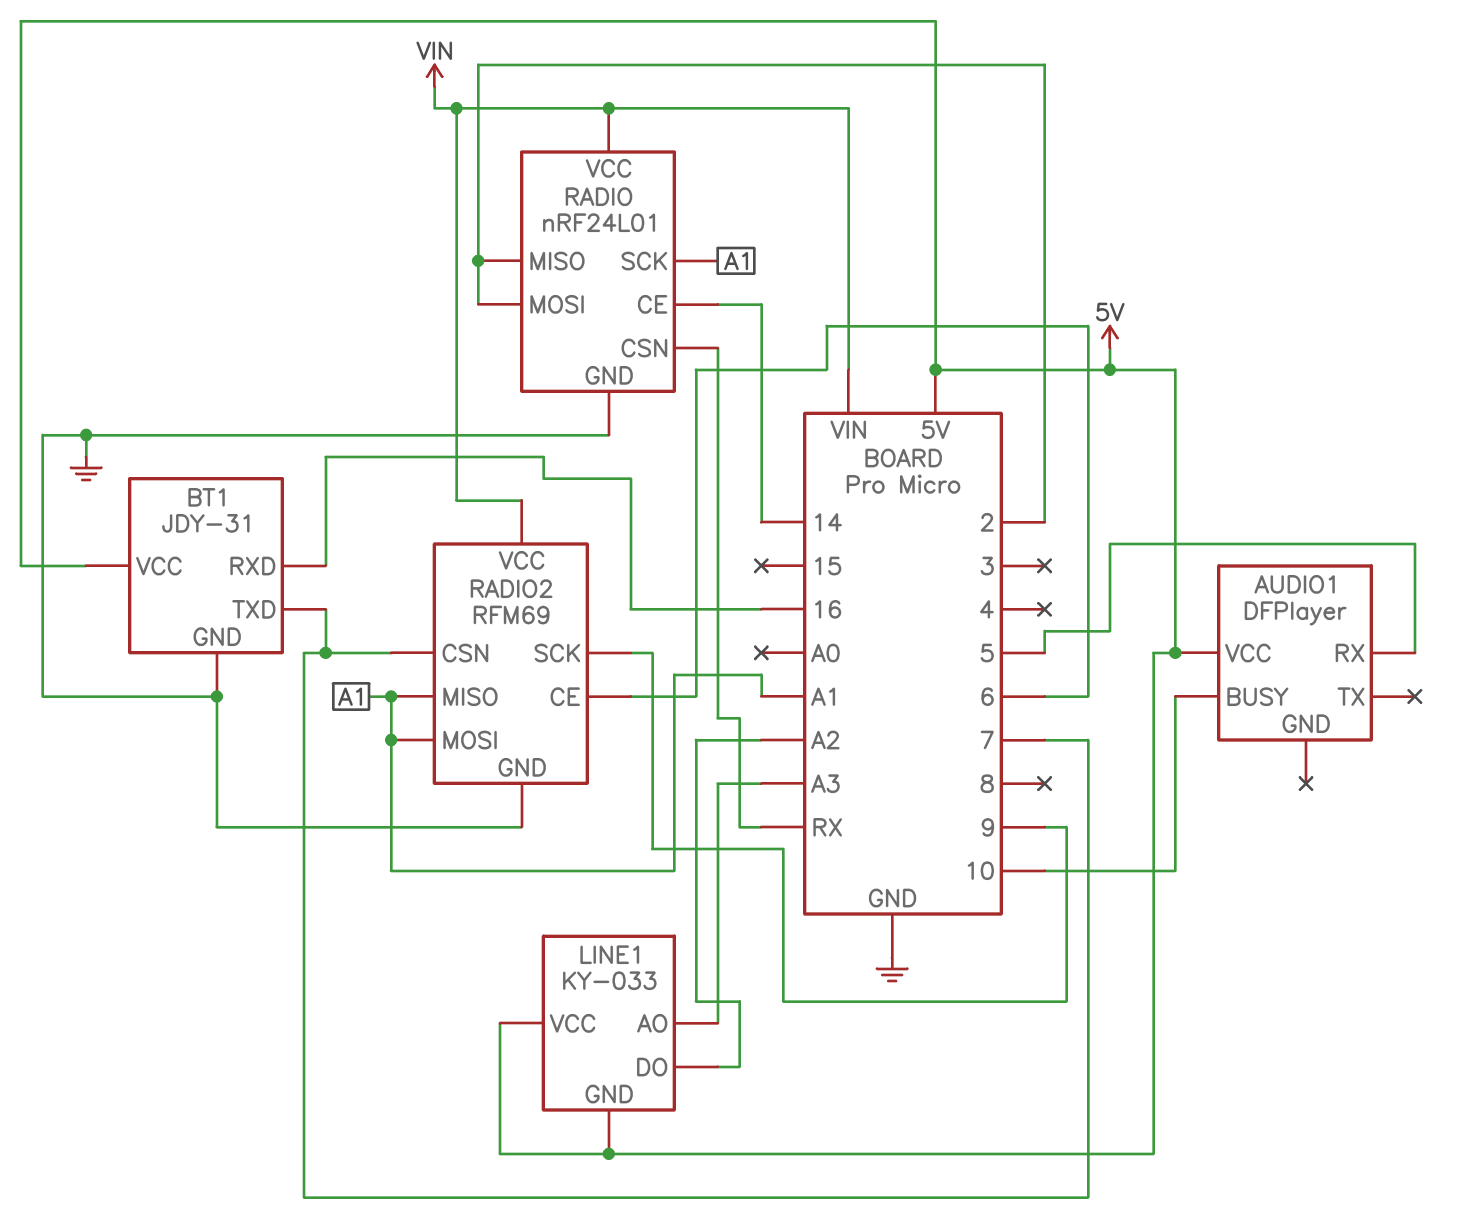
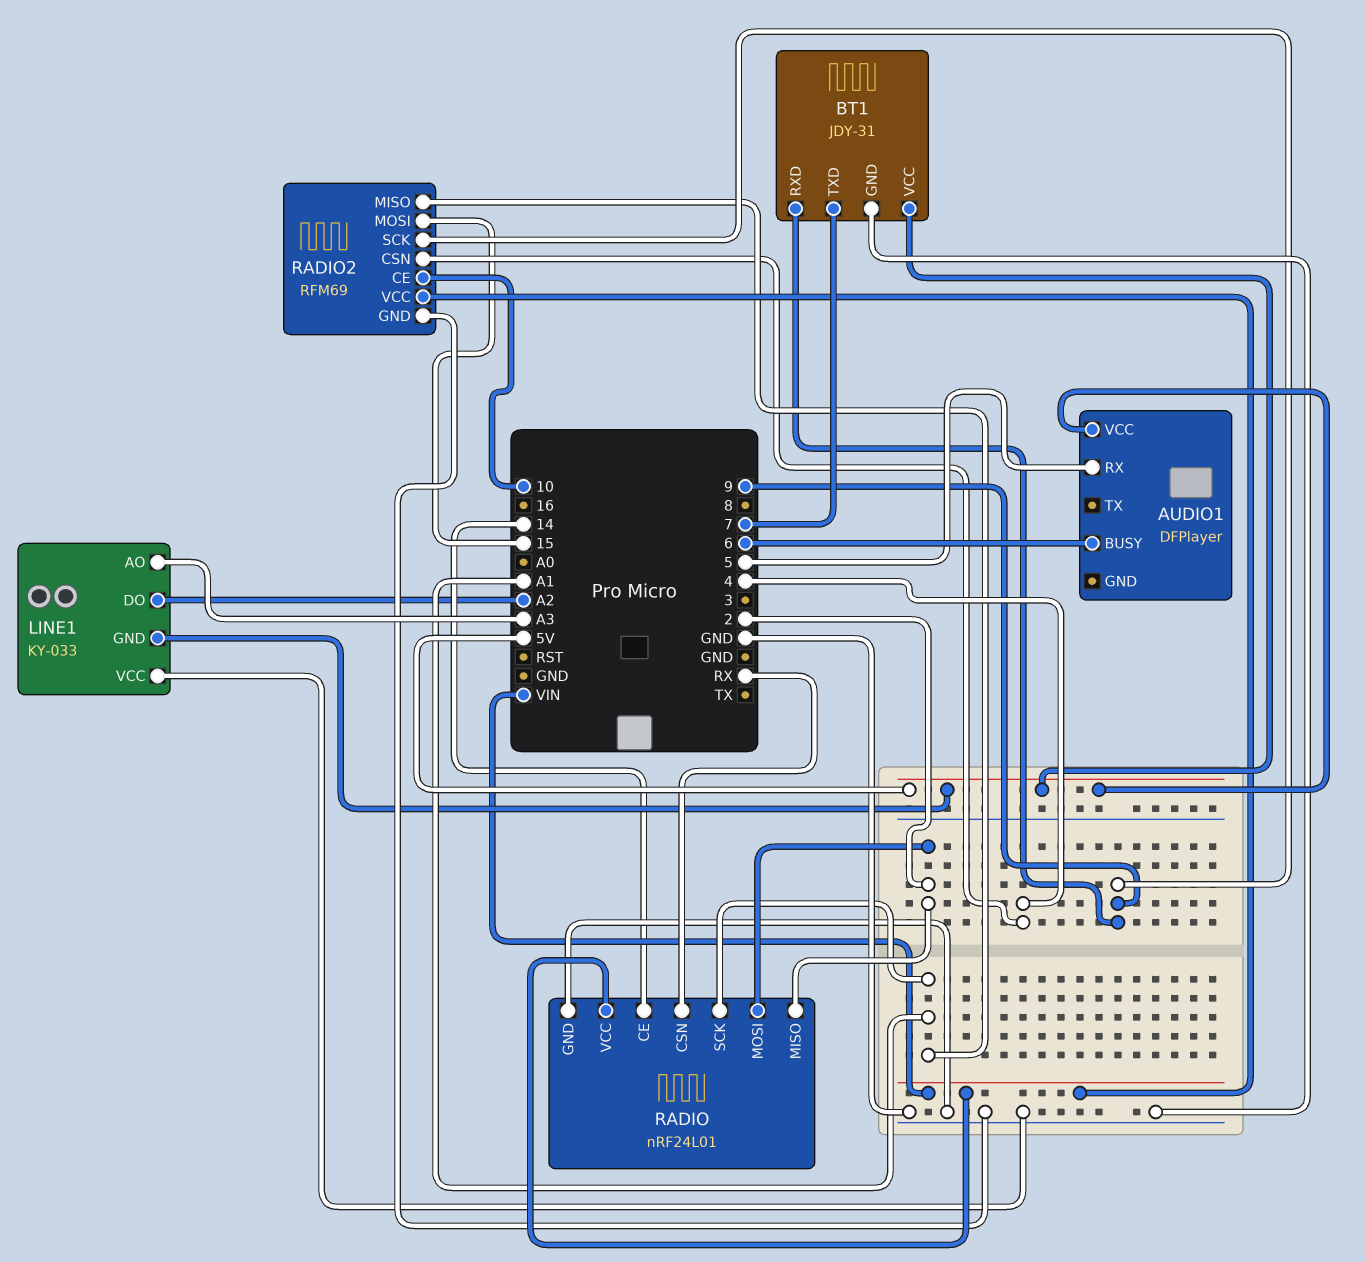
AUDIO1 pin BUSY: 10 -> 6
BT1 pin RXD: 16 -> 9
LINE1 pin VCC: 5V -> GND
RADIO2 pin CE: 6 -> 10
RADIO2 pin CSN: 7 -> 4
RADIO2 pin MOSI: A1 -> 15

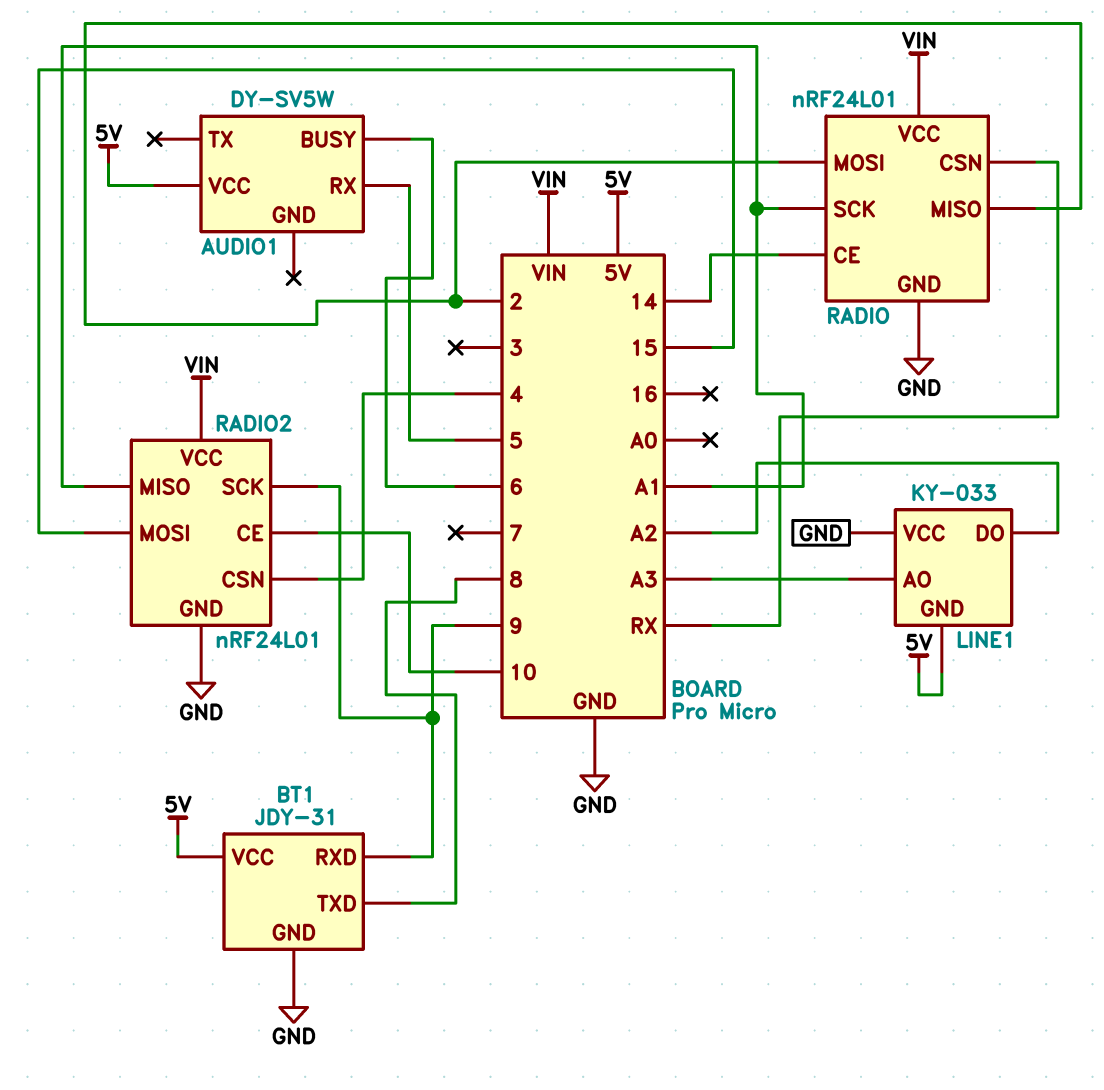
AUDIO1: DFPlayer -> DY-SV5W
BT1 pin TXD: 7 -> 8
RADIO2: RFM69 -> nRF24L01

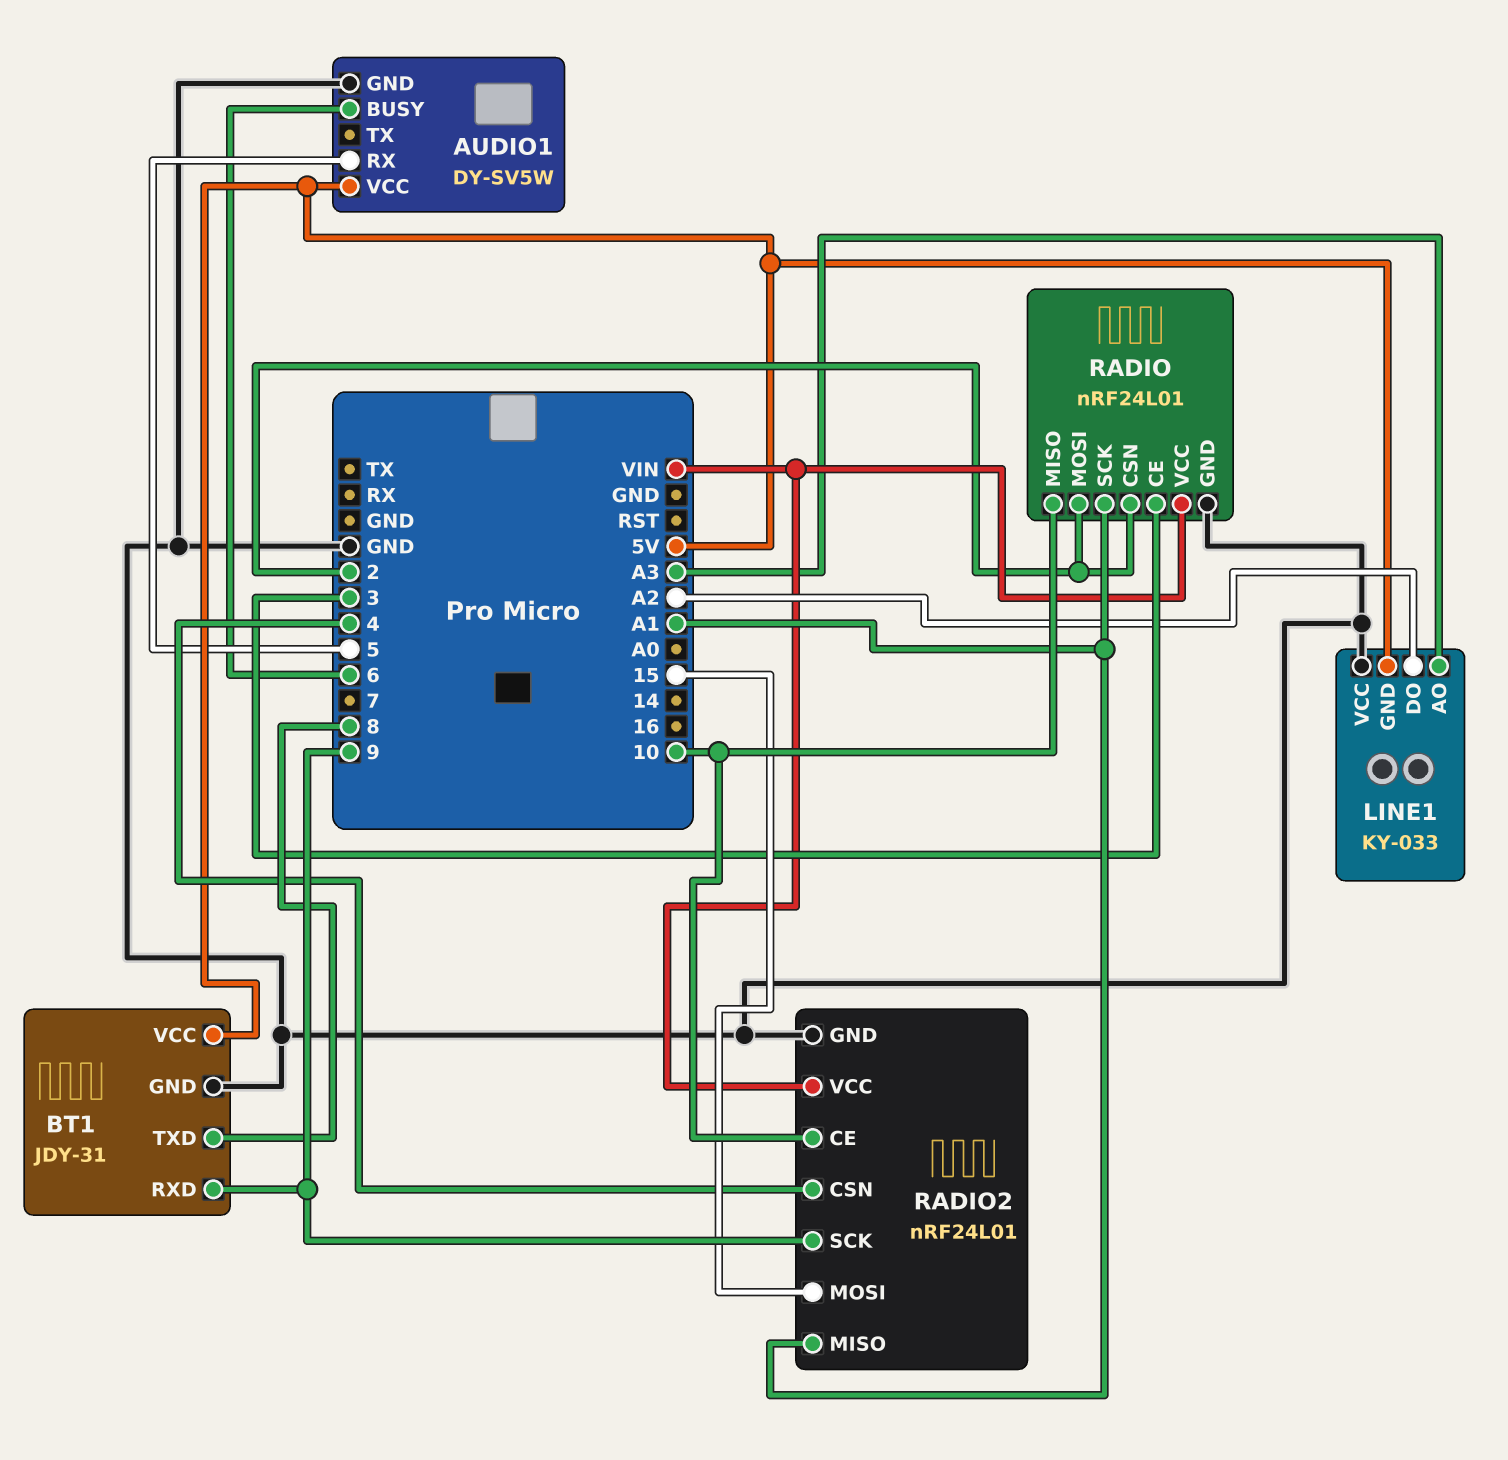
AUDIO1 pin GND: none -> GND
RADIO pin CE: 14 -> 3
RADIO pin CSN: RX -> 2
RADIO pin MISO: 2 -> 10

